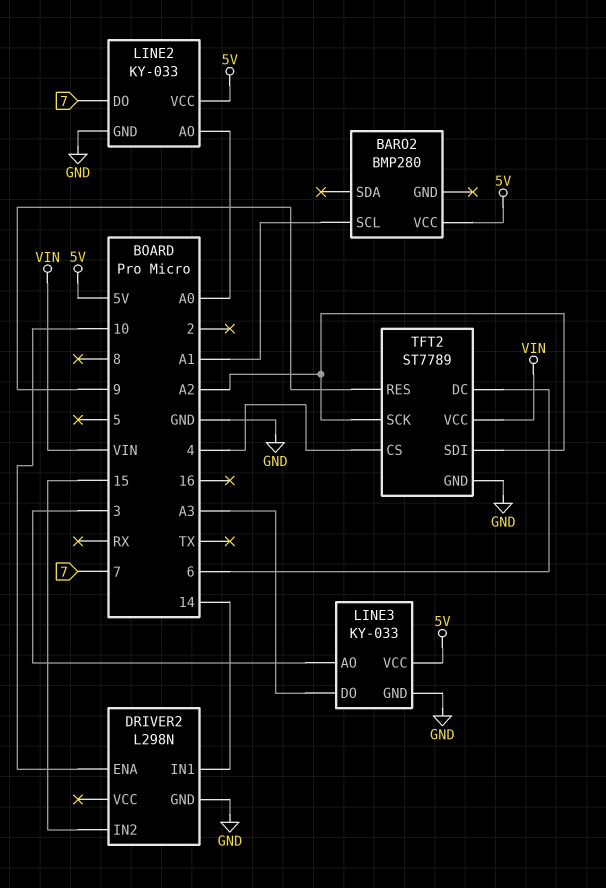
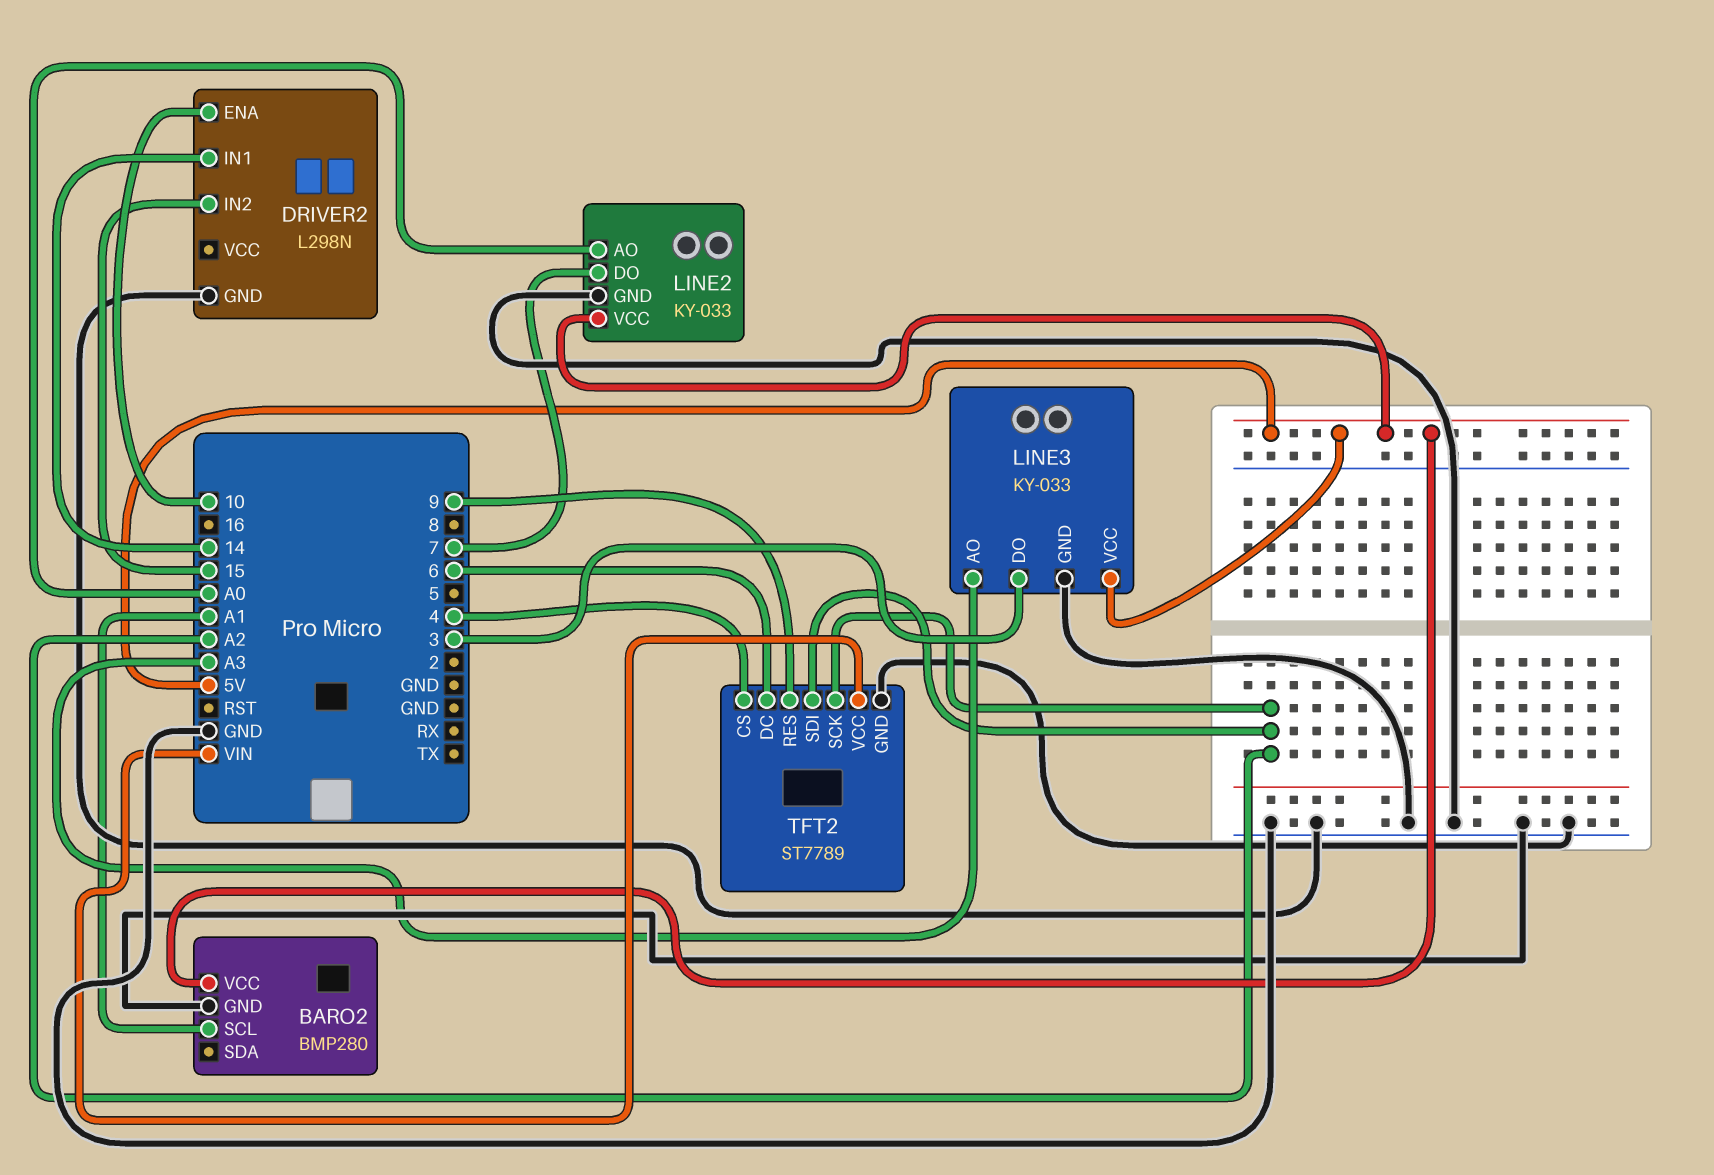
BARO2 pin GND: none -> GND
LINE3 pin AO: 3 -> A3
LINE3 pin DO: A3 -> 3

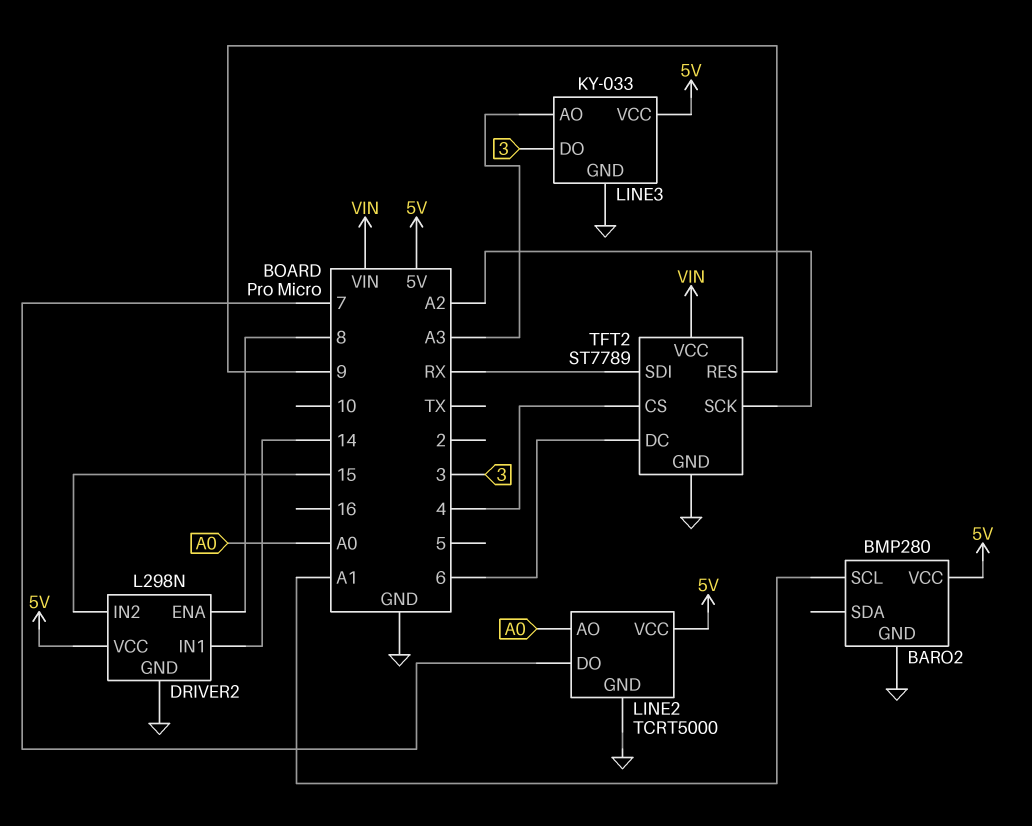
DRIVER2 pin ENA: 10 -> 8
DRIVER2 pin VCC: none -> 5V
LINE2: KY-033 -> TCRT5000
TFT2 pin SDI: A2 -> RX

